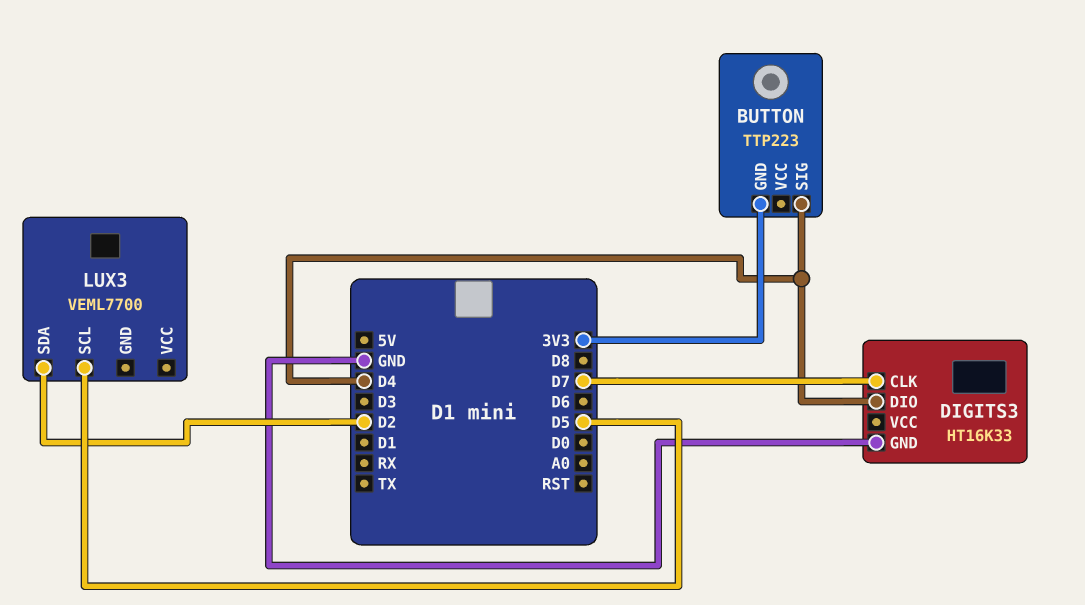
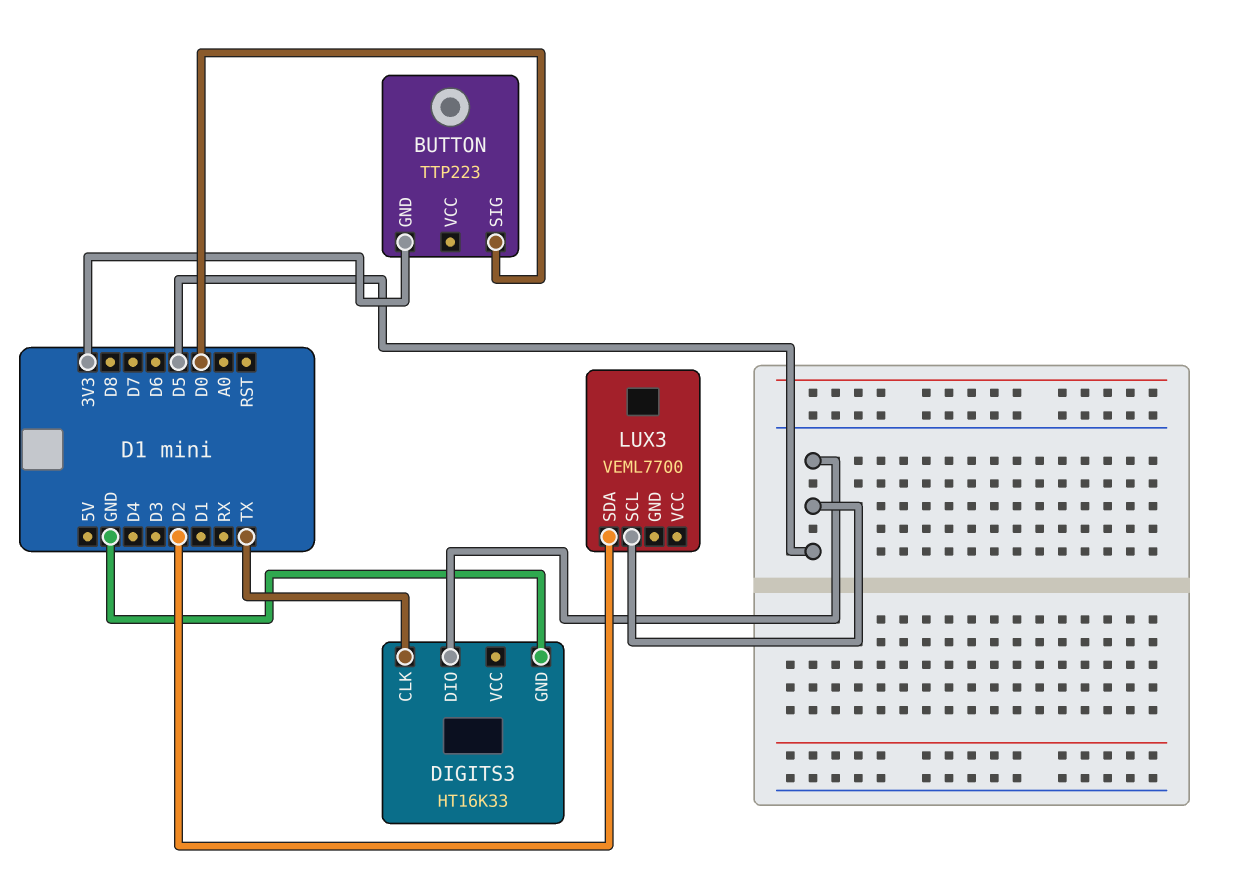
BUTTON pin SIG: D4 -> D0
DIGITS3 pin CLK: D7 -> TX
DIGITS3 pin DIO: D4 -> D5

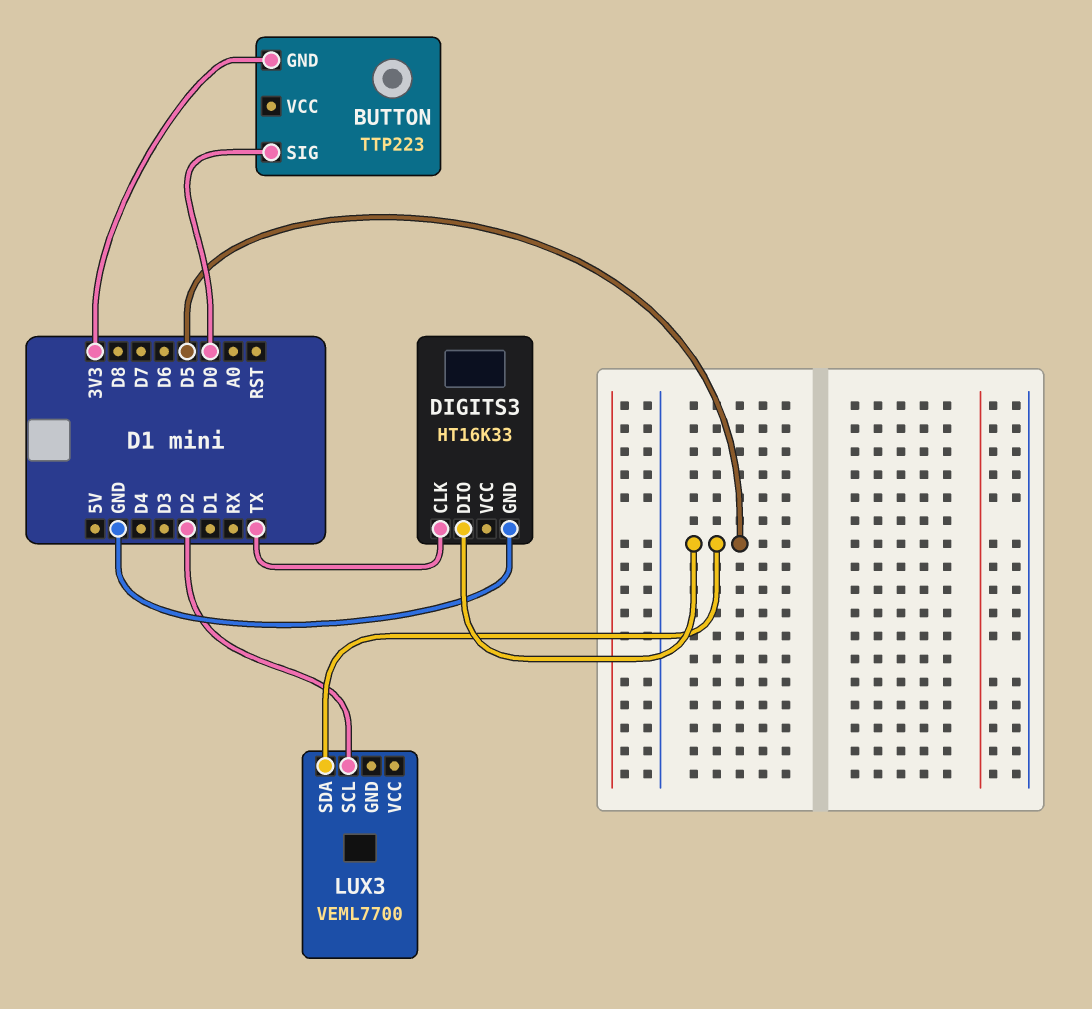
LUX3 pin SCL: D5 -> D2
LUX3 pin SDA: D2 -> D5

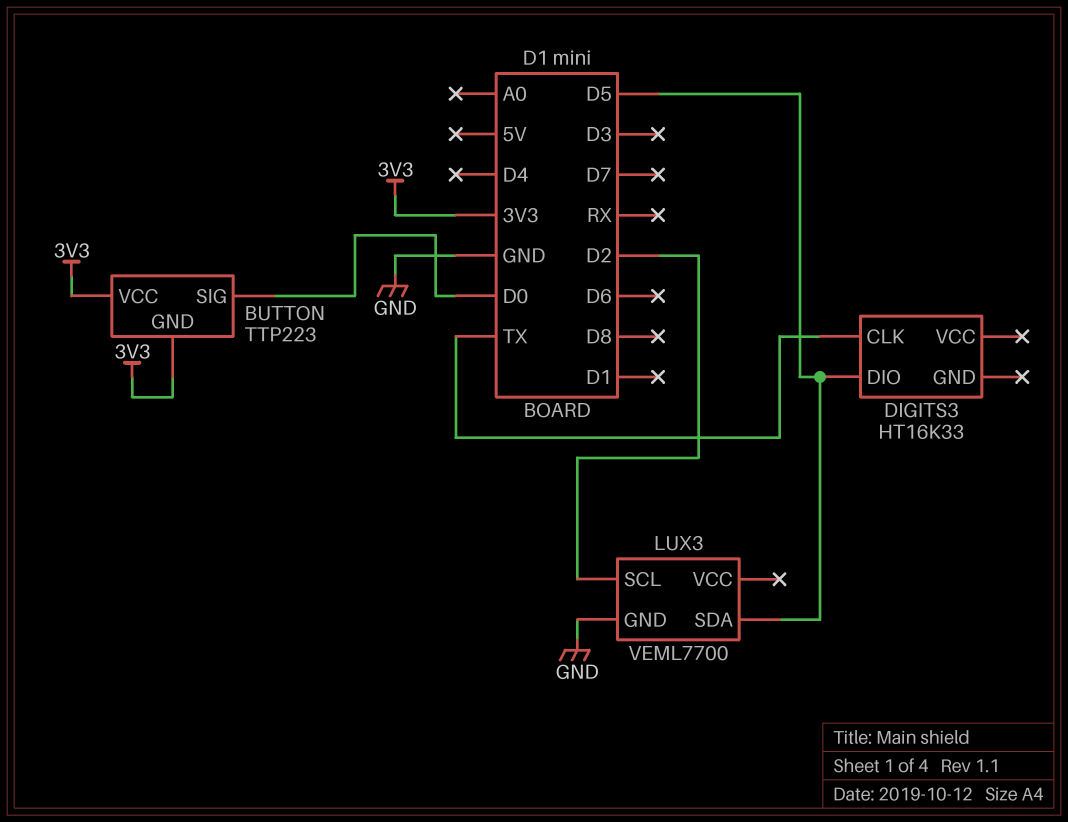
BUTTON pin VCC: none -> 3V3
DIGITS3 pin GND: GND -> none
LUX3 pin GND: none -> GND

